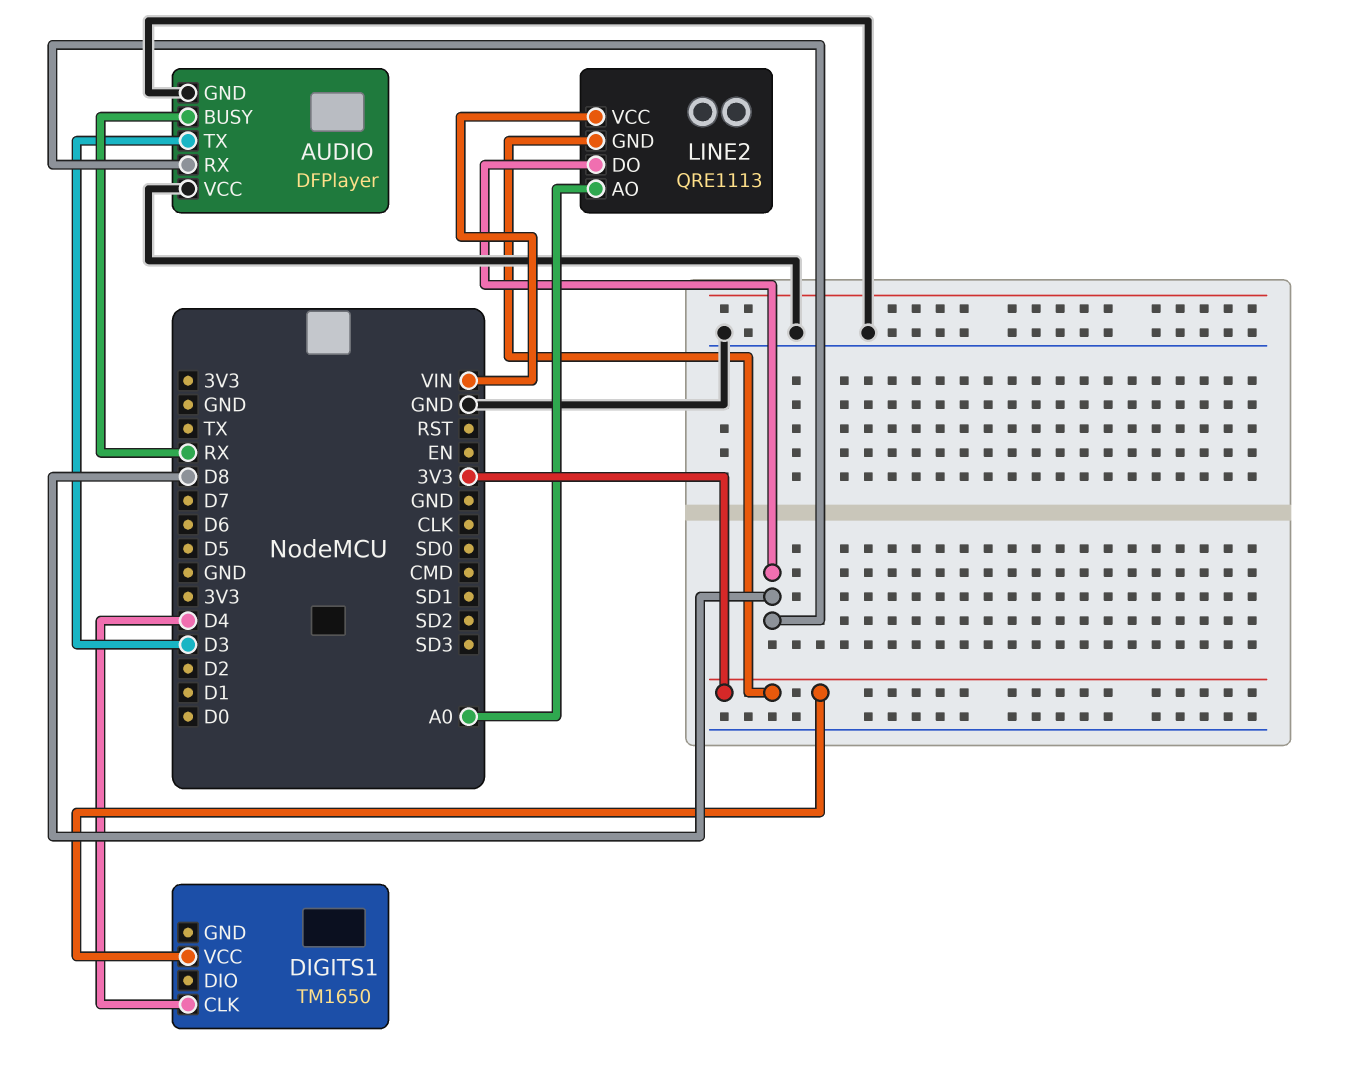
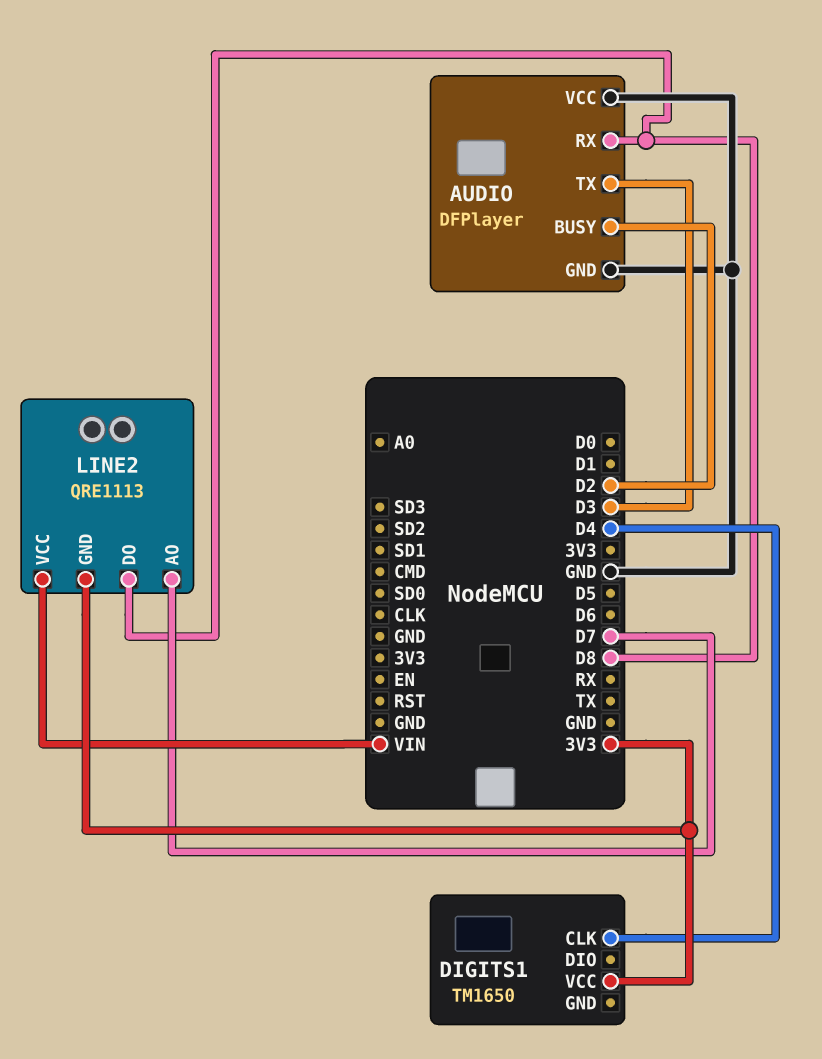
AUDIO pin BUSY: RX -> D2
LINE2 pin AO: A0 -> D7

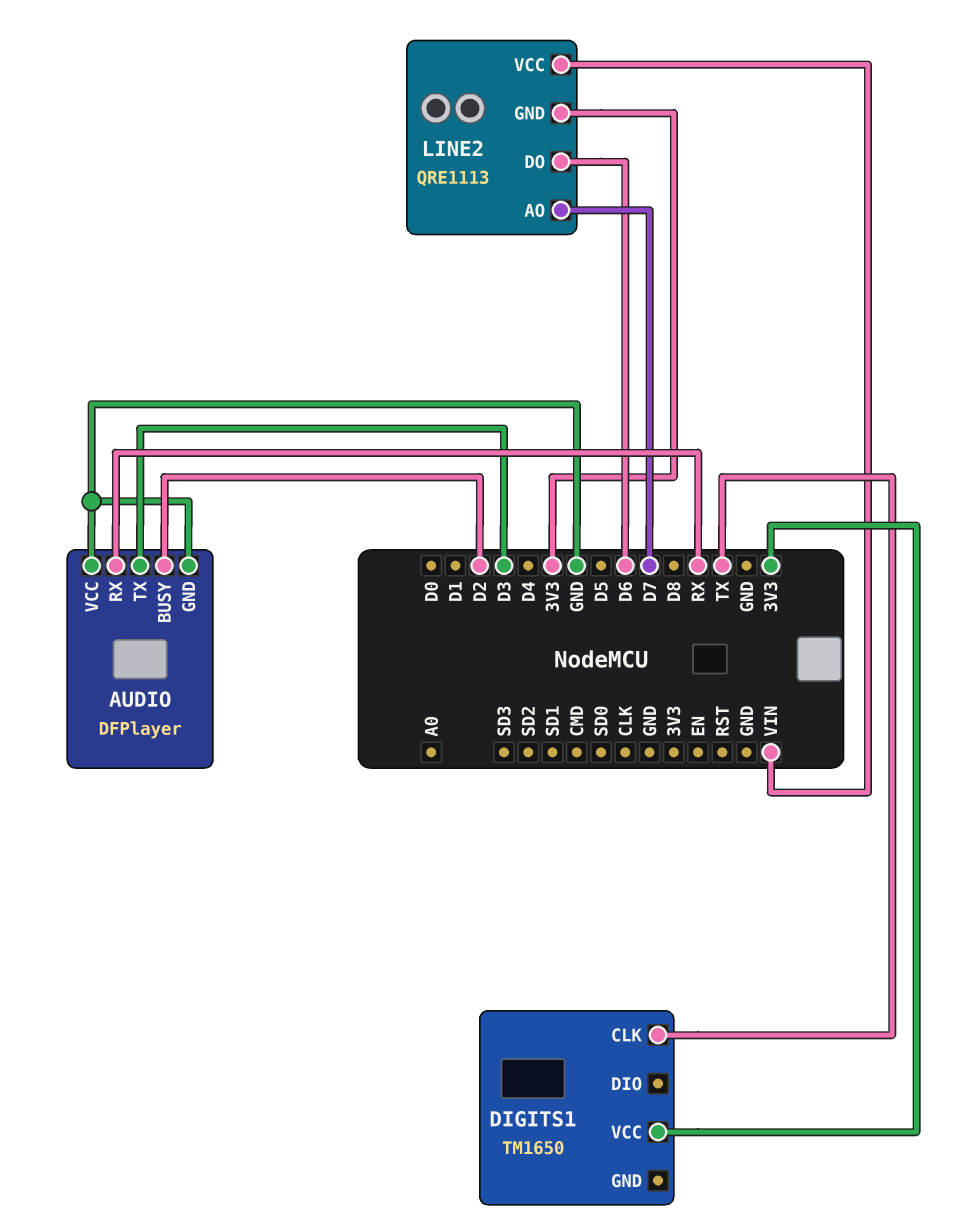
AUDIO pin RX: D8 -> RX
DIGITS1 pin CLK: D4 -> TX
LINE2 pin DO: D8 -> D6

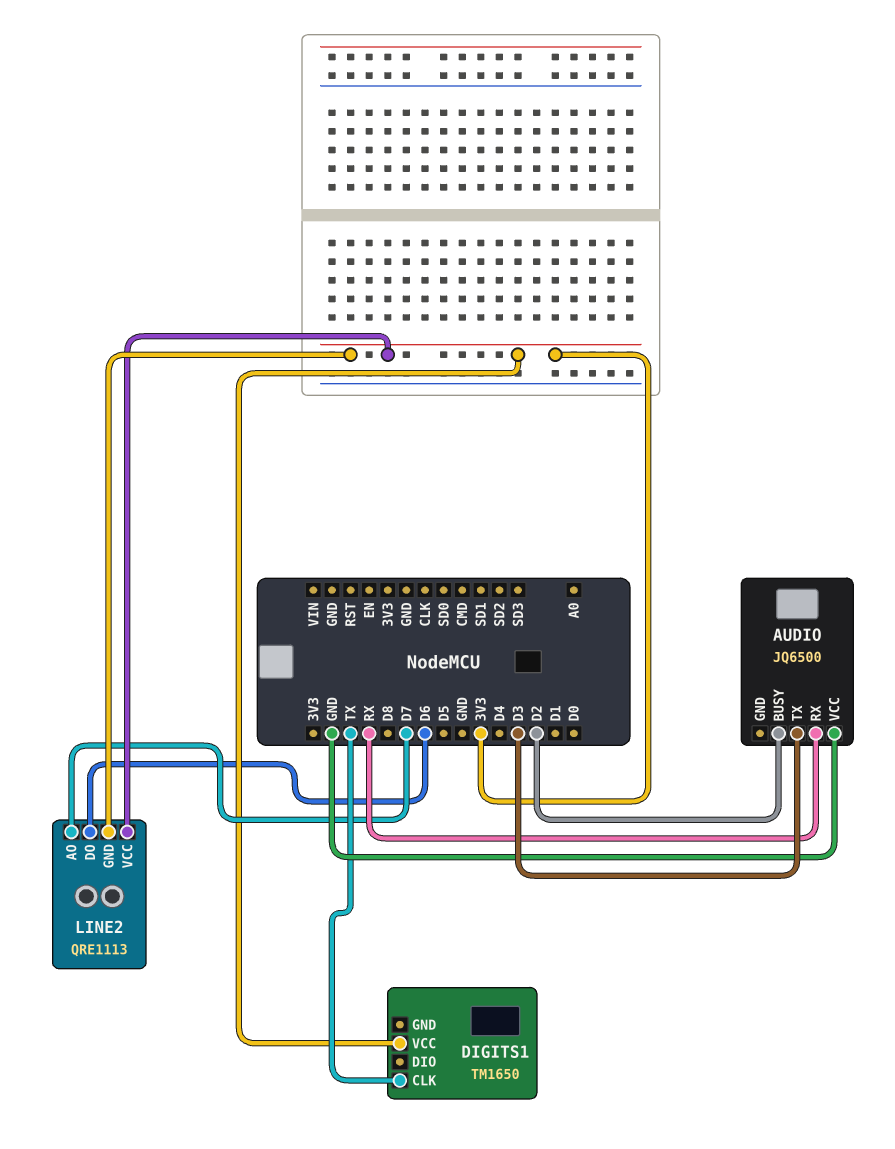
AUDIO: DFPlayer -> JQ6500
AUDIO pin GND: GND -> none
LINE2 pin VCC: VIN -> 3V3

